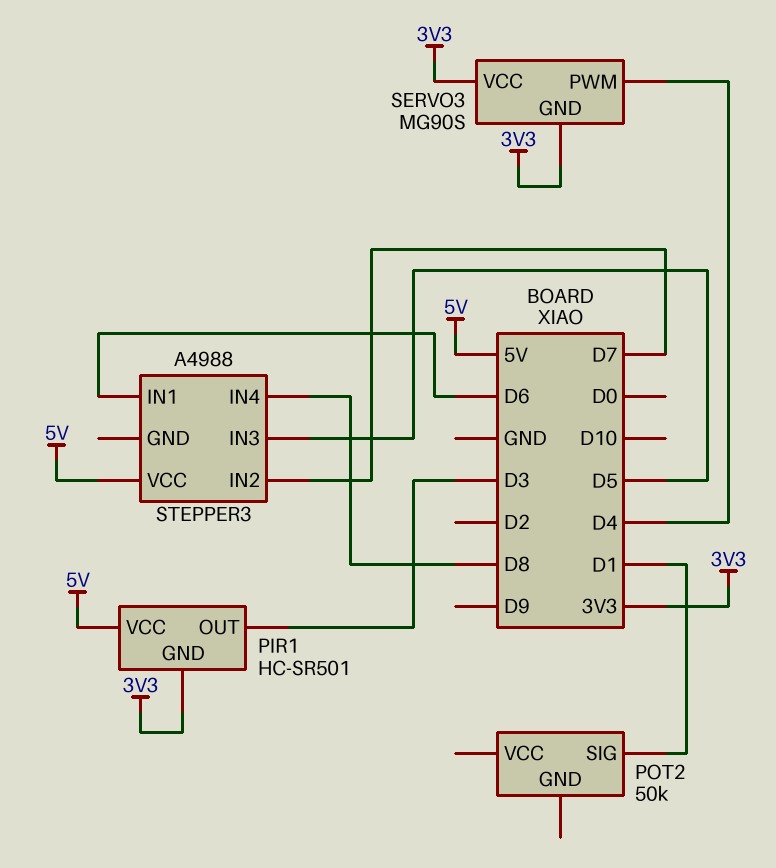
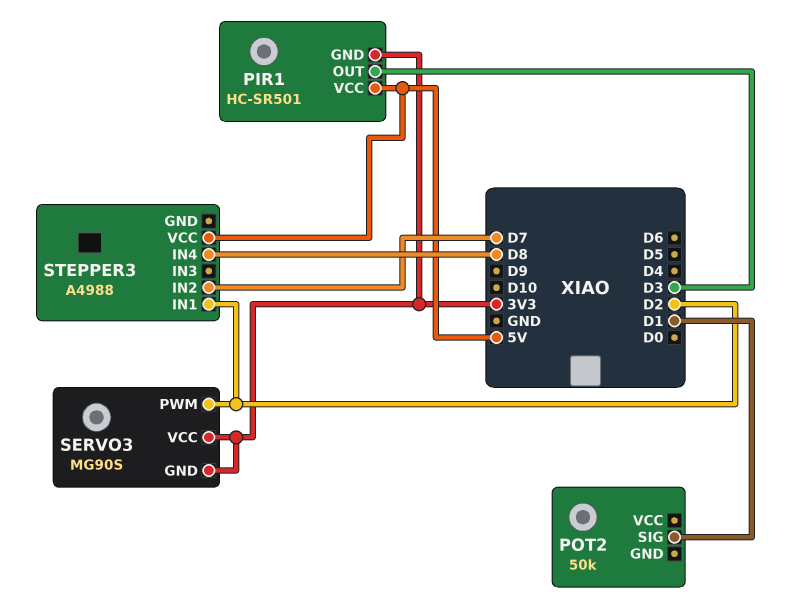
SERVO3 pin PWM: D4 -> D2
STEPPER3 pin IN1: D6 -> D2
STEPPER3 pin IN3: D5 -> none

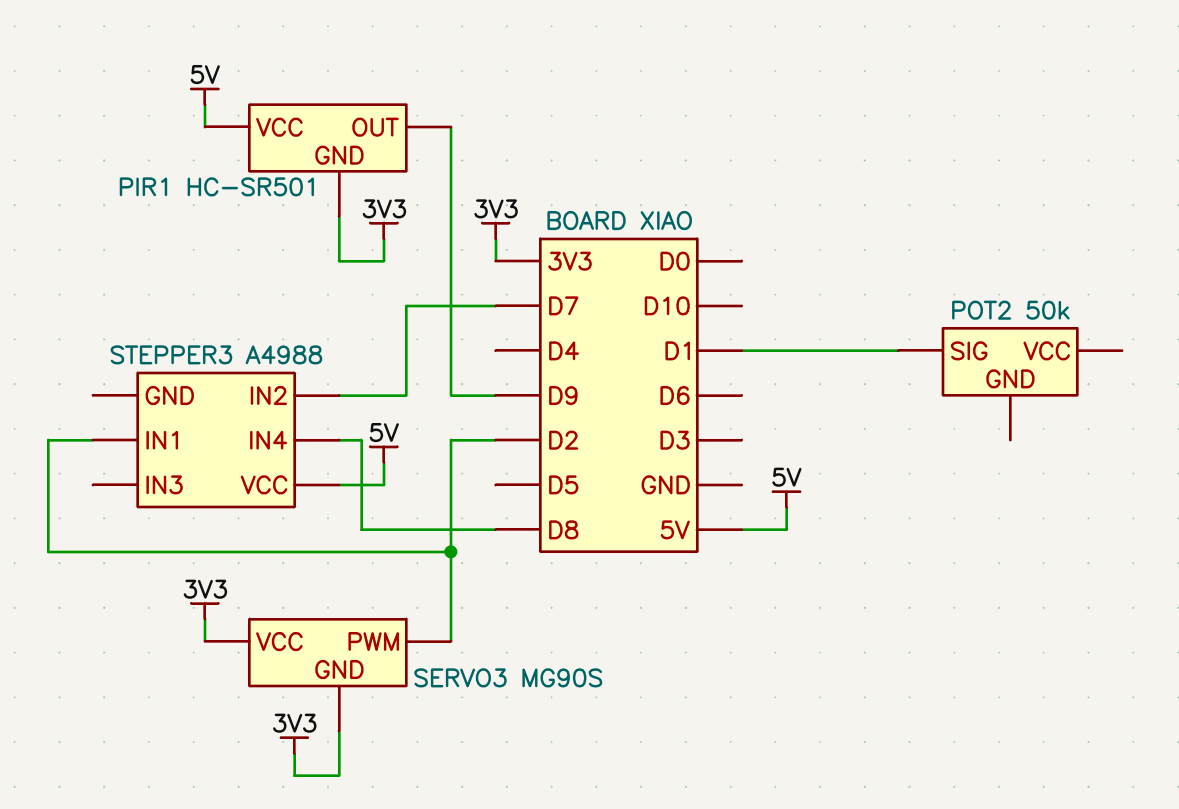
PIR1 pin OUT: D3 -> D9

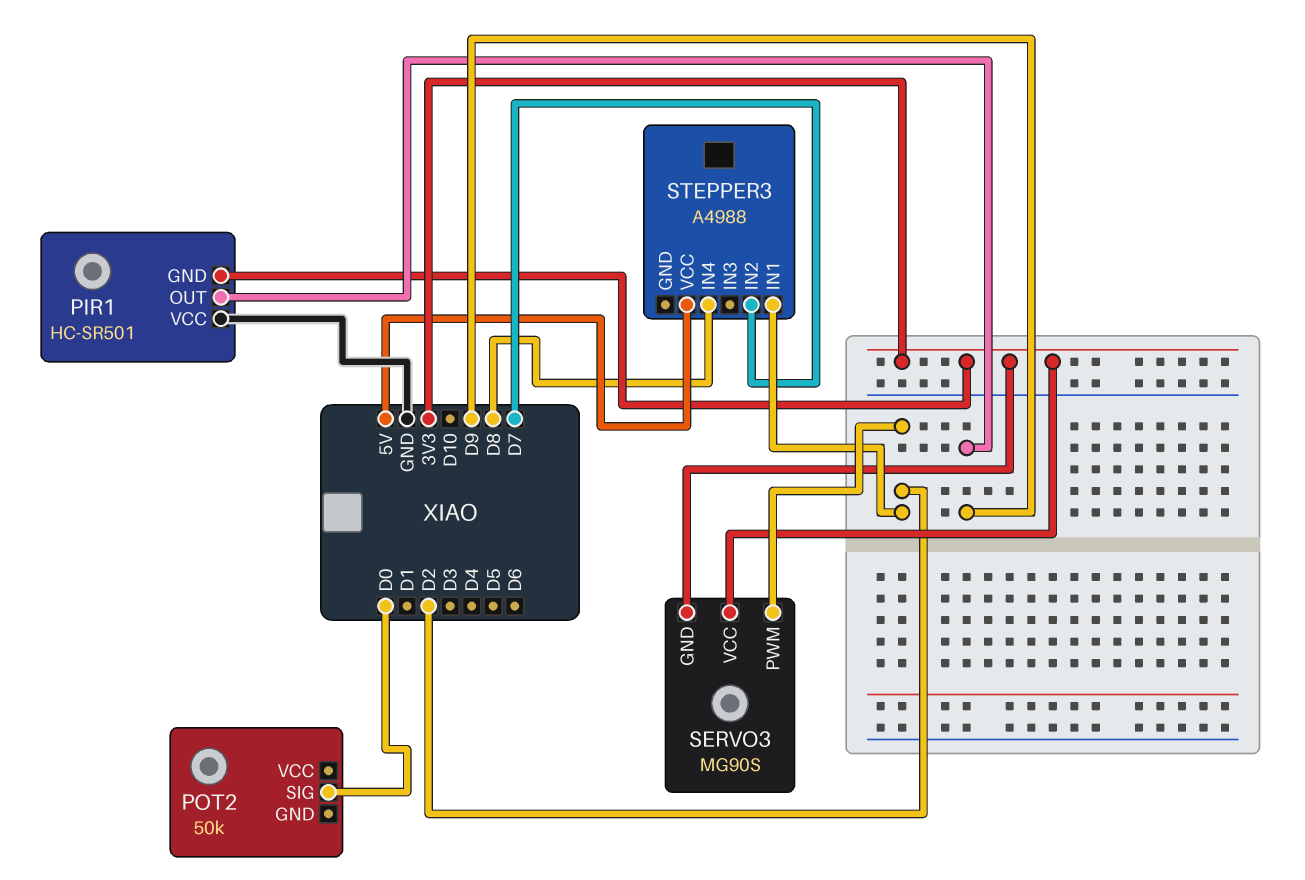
PIR1 pin VCC: 5V -> GND
POT2 pin SIG: D1 -> D0

